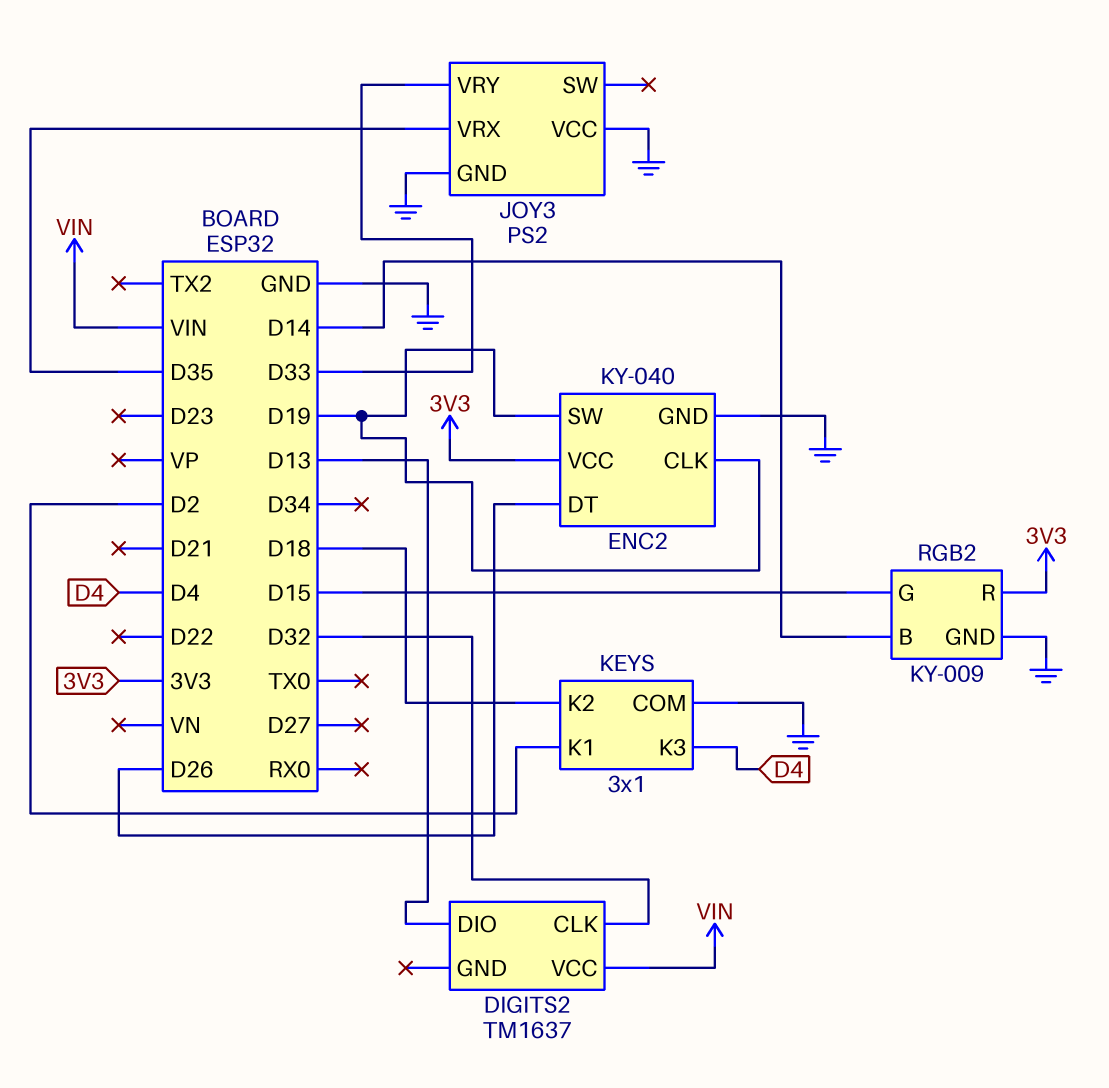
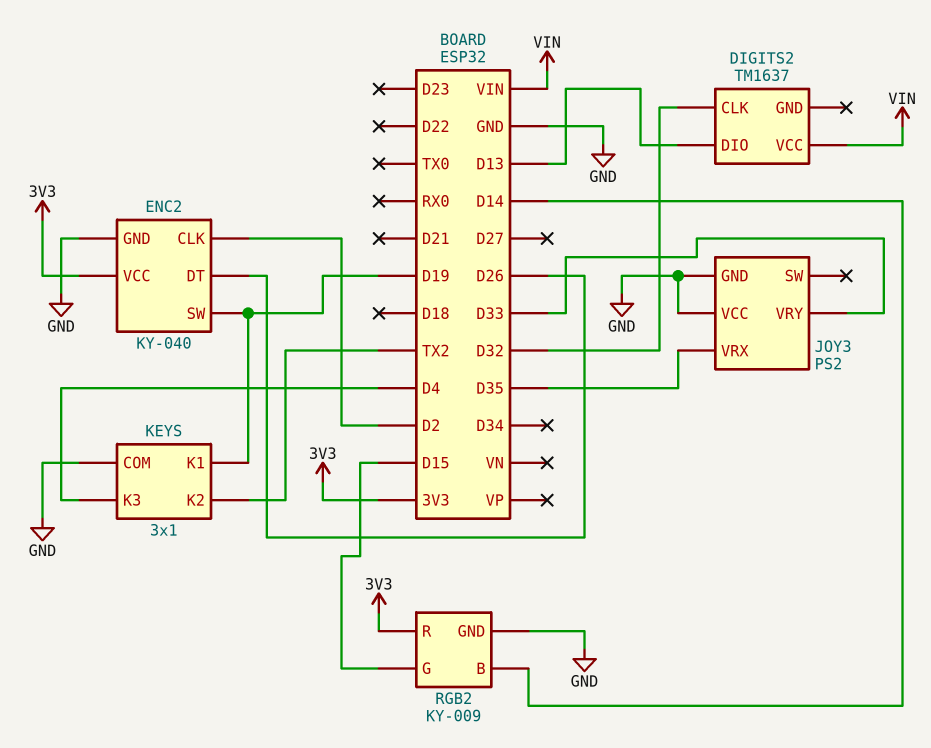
ENC2 pin CLK: D19 -> D2
KEYS pin K1: D2 -> D19
KEYS pin K2: D18 -> TX2

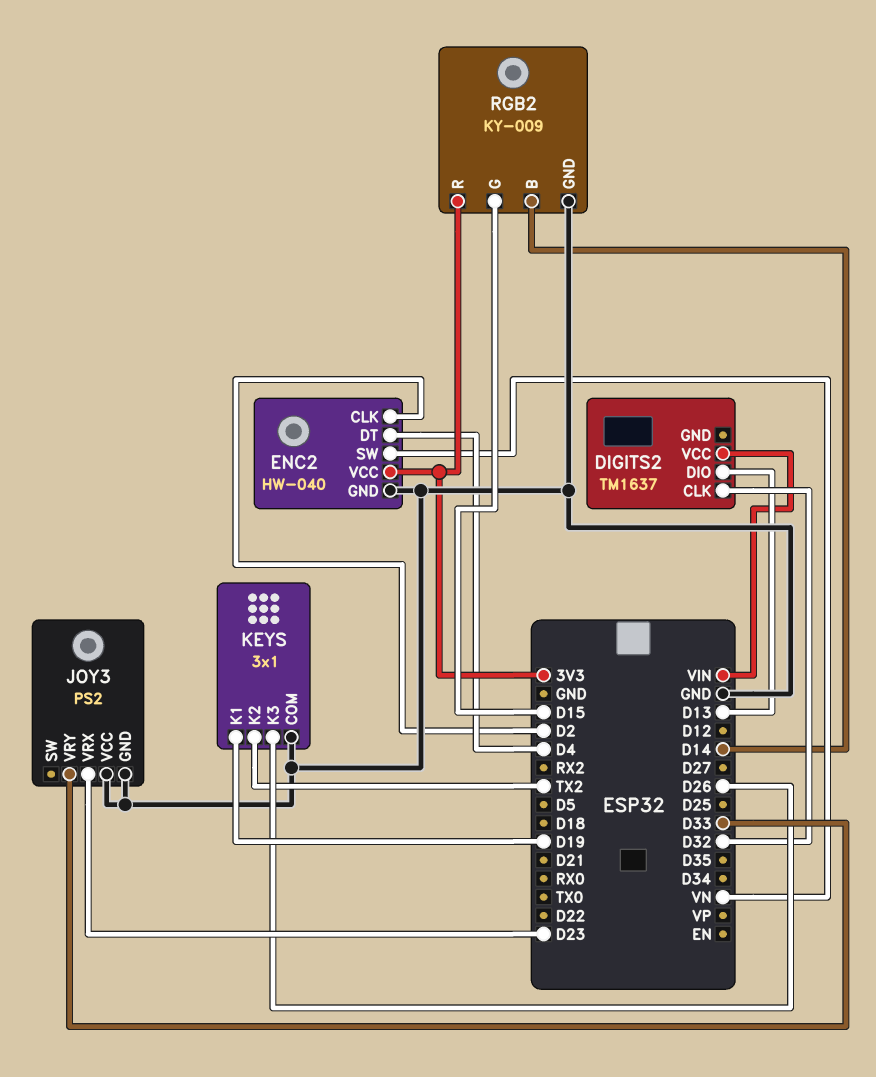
ENC2: KY-040 -> HW-040
ENC2 pin DT: D26 -> D4
ENC2 pin SW: D19 -> VN
JOY3 pin VRX: D35 -> D23
KEYS pin K3: D4 -> D26

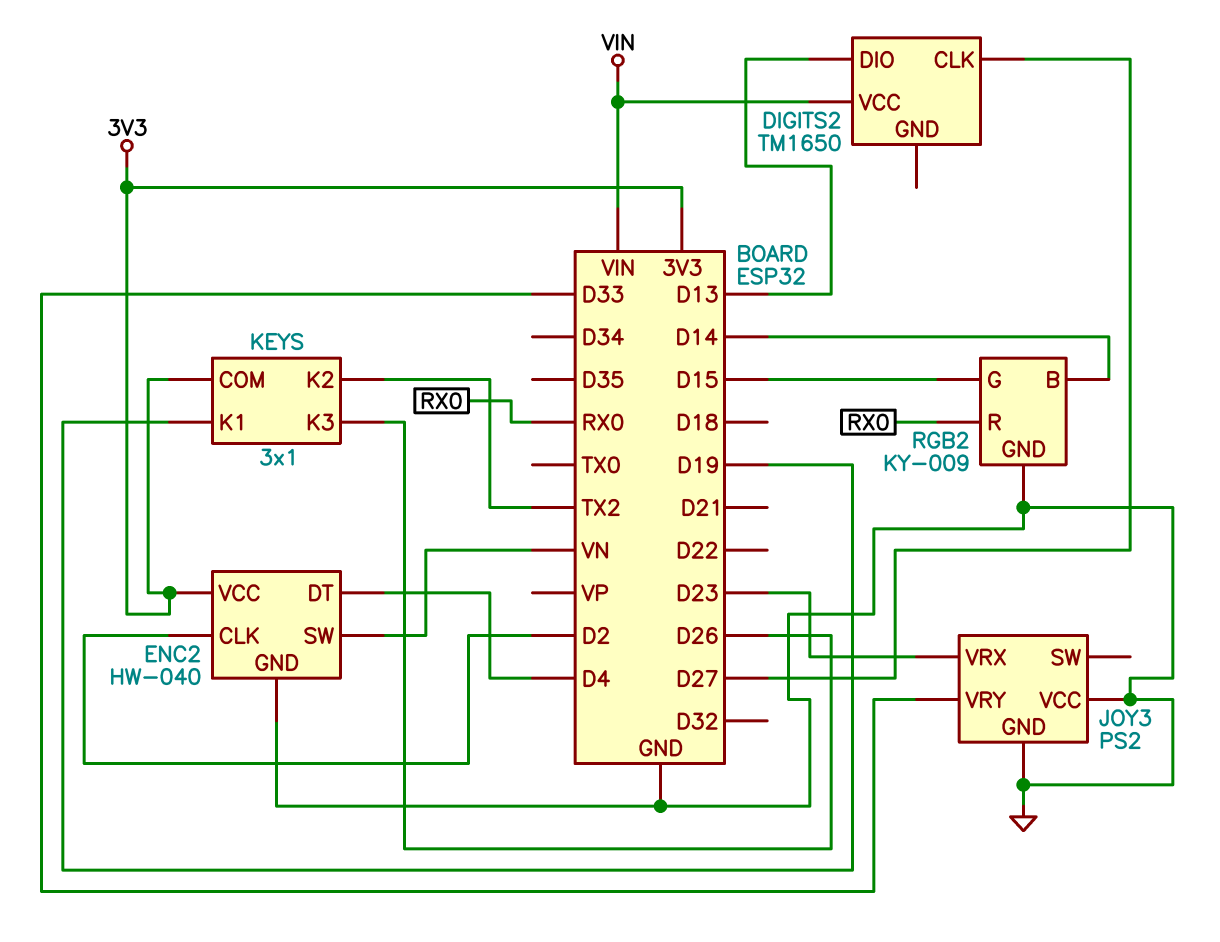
DIGITS2: TM1637 -> TM1650
DIGITS2 pin CLK: D32 -> D27
KEYS pin COM: GND -> 3V3
RGB2 pin R: 3V3 -> RX0

